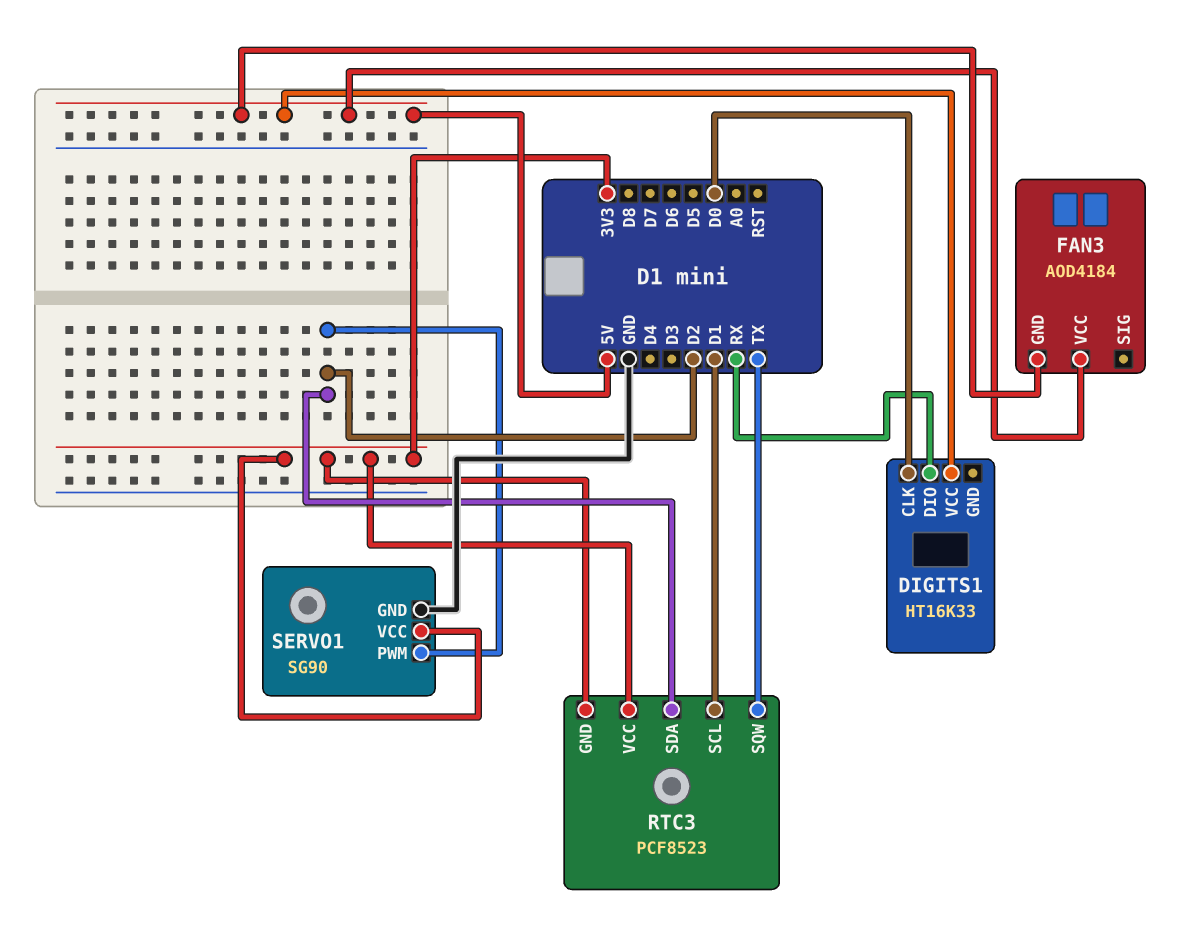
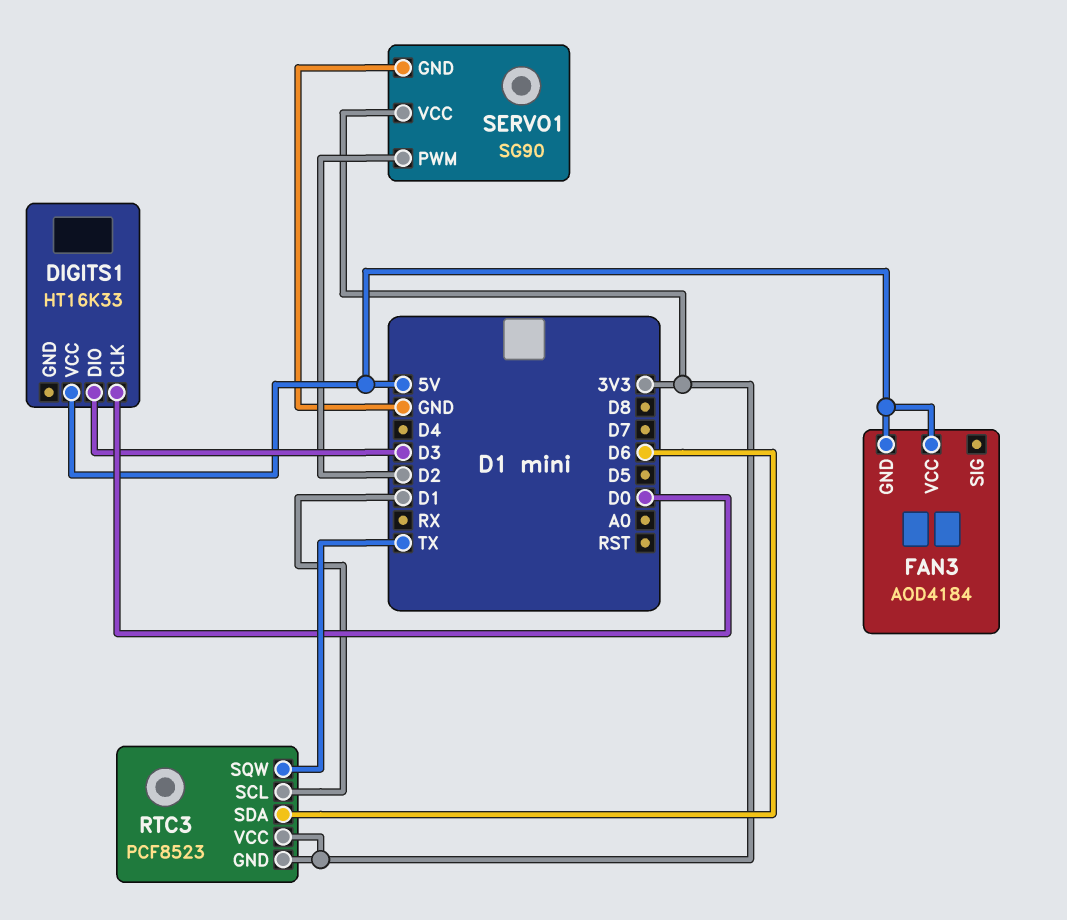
DIGITS1 pin DIO: RX -> D3
RTC3 pin SDA: D2 -> D6

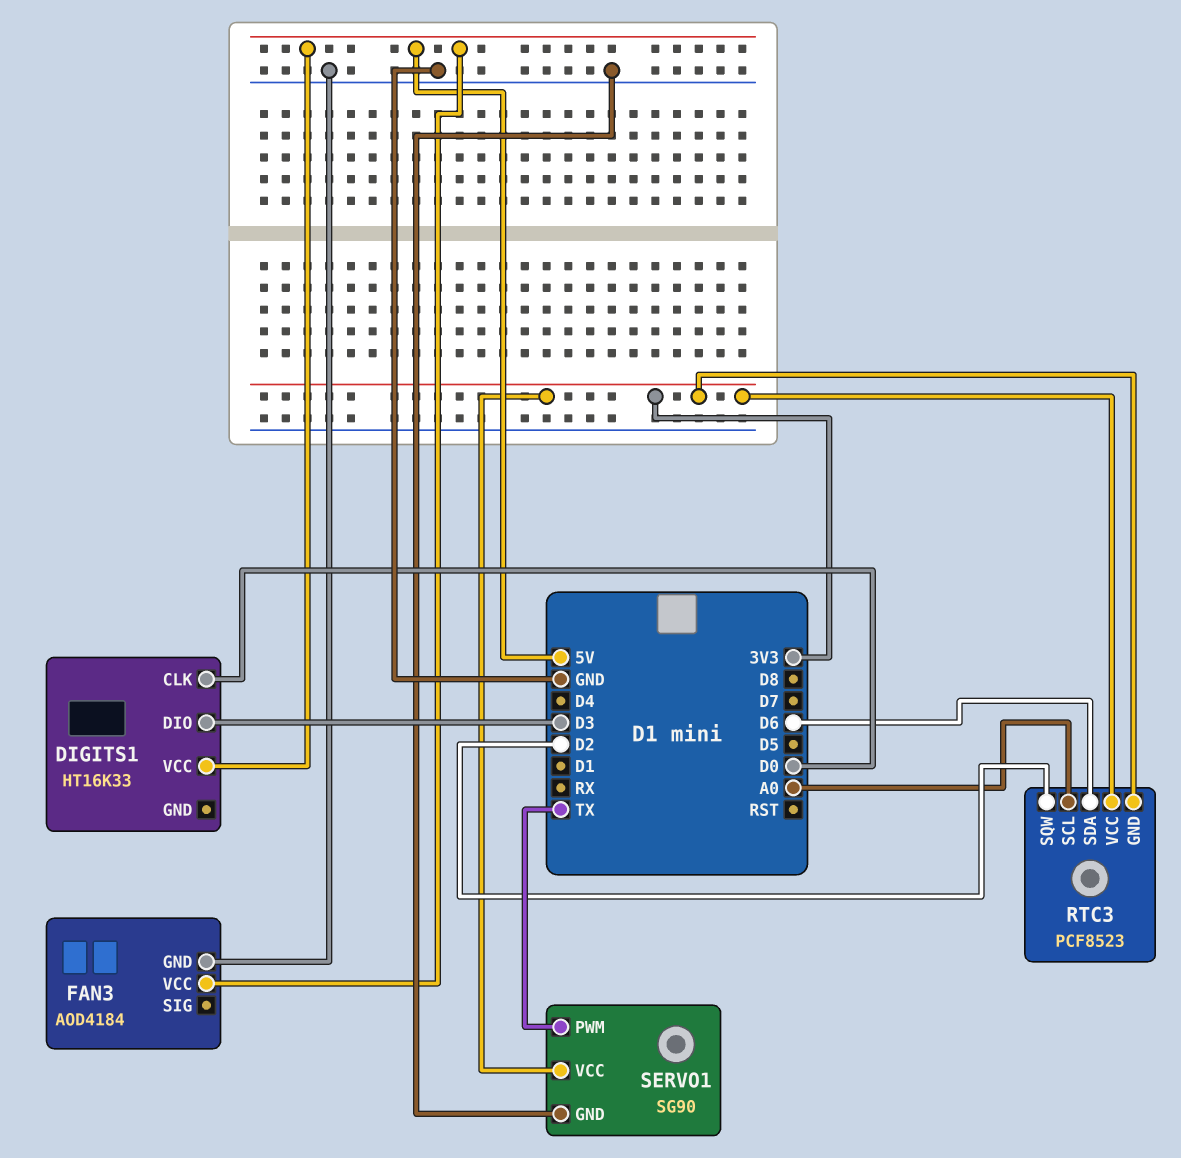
FAN3 pin GND: 5V -> GND
RTC3 pin SCL: D1 -> A0
RTC3 pin SQW: TX -> D2
SERVO1 pin PWM: D2 -> TX

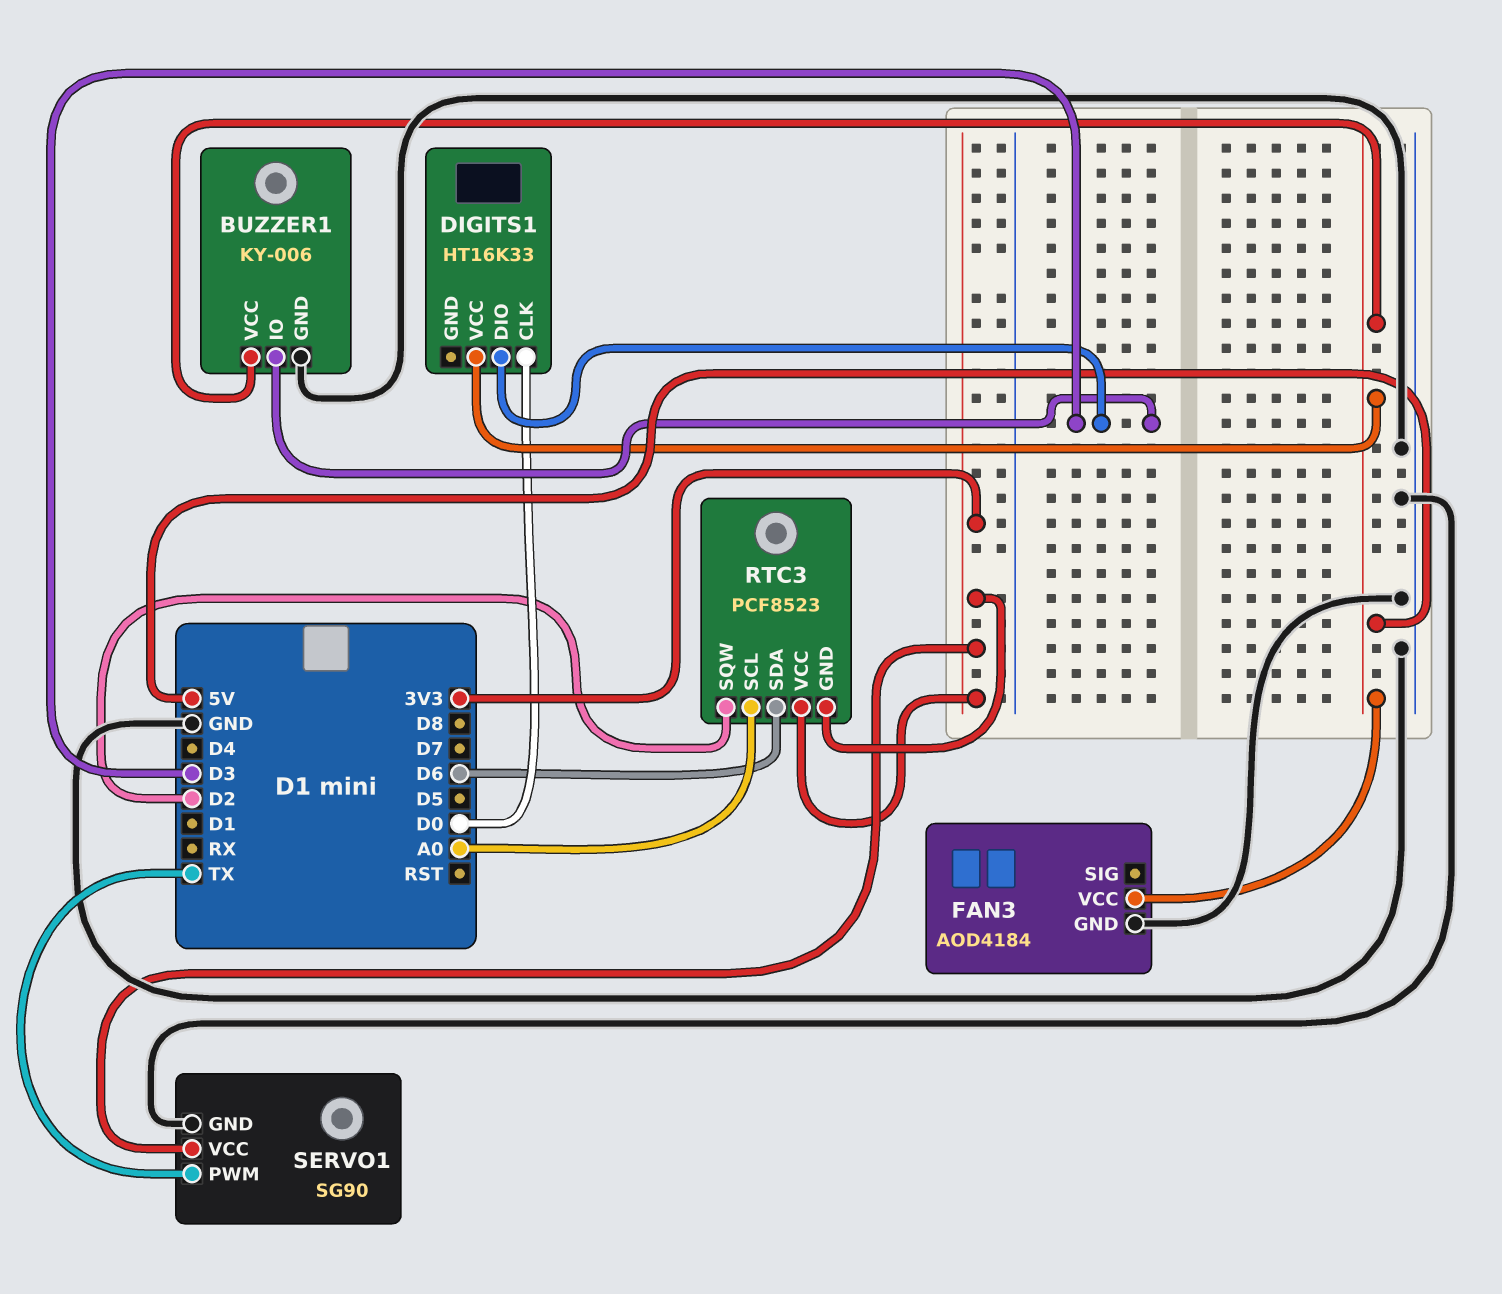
BUZZER1: none -> KY-006
BUZZER1 pin GND: none -> GND
BUZZER1 pin IO: none -> D3
BUZZER1 pin VCC: none -> 5V

